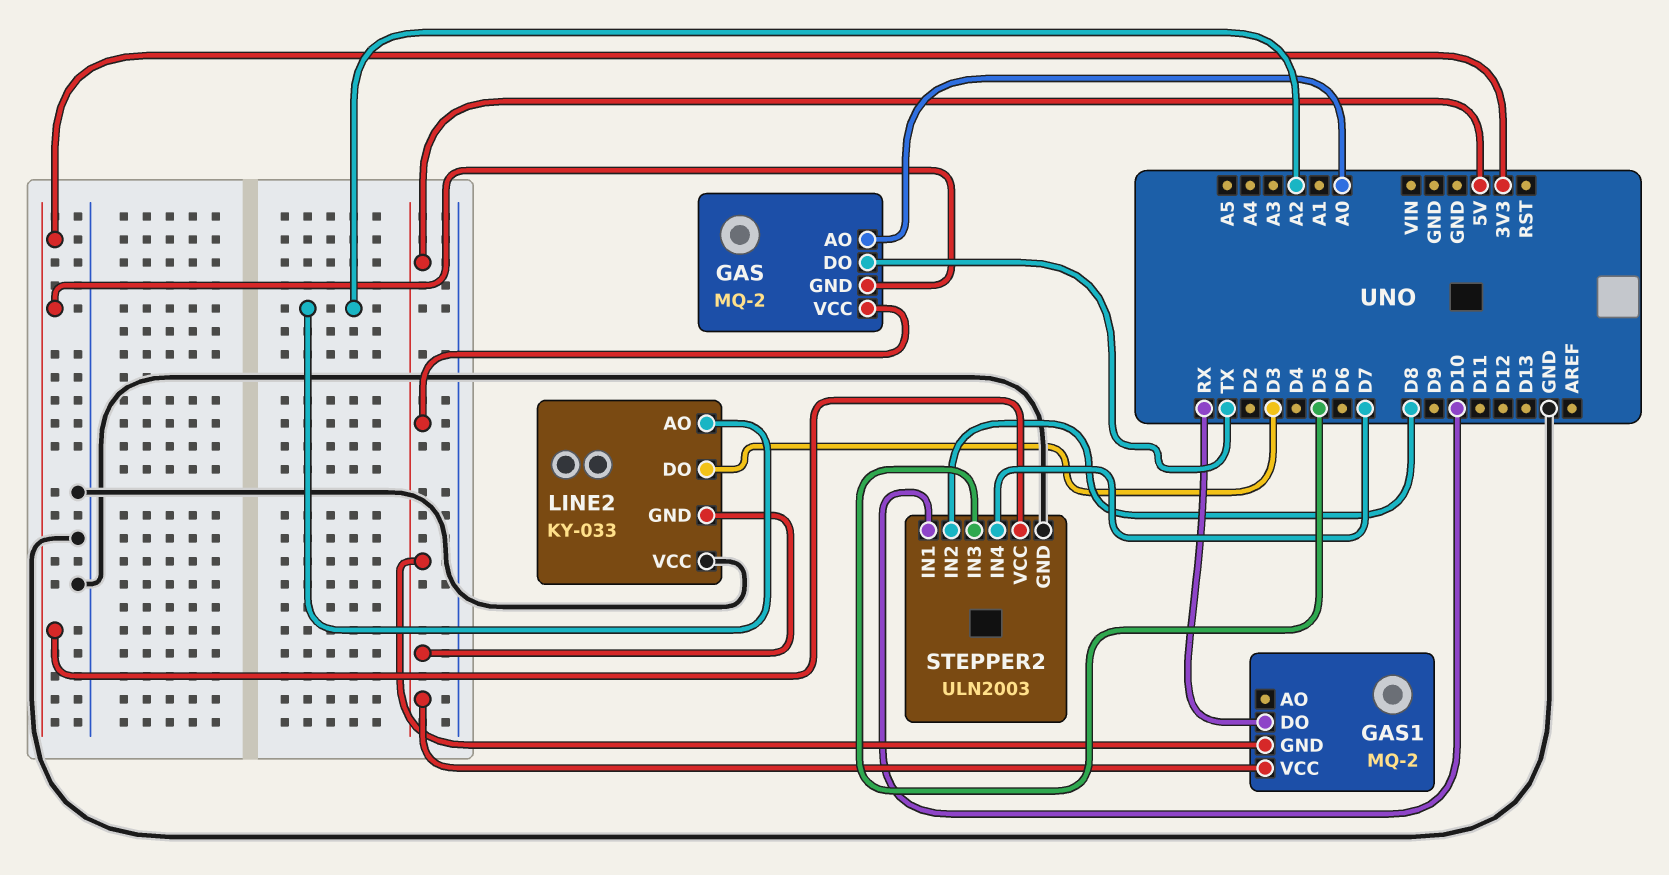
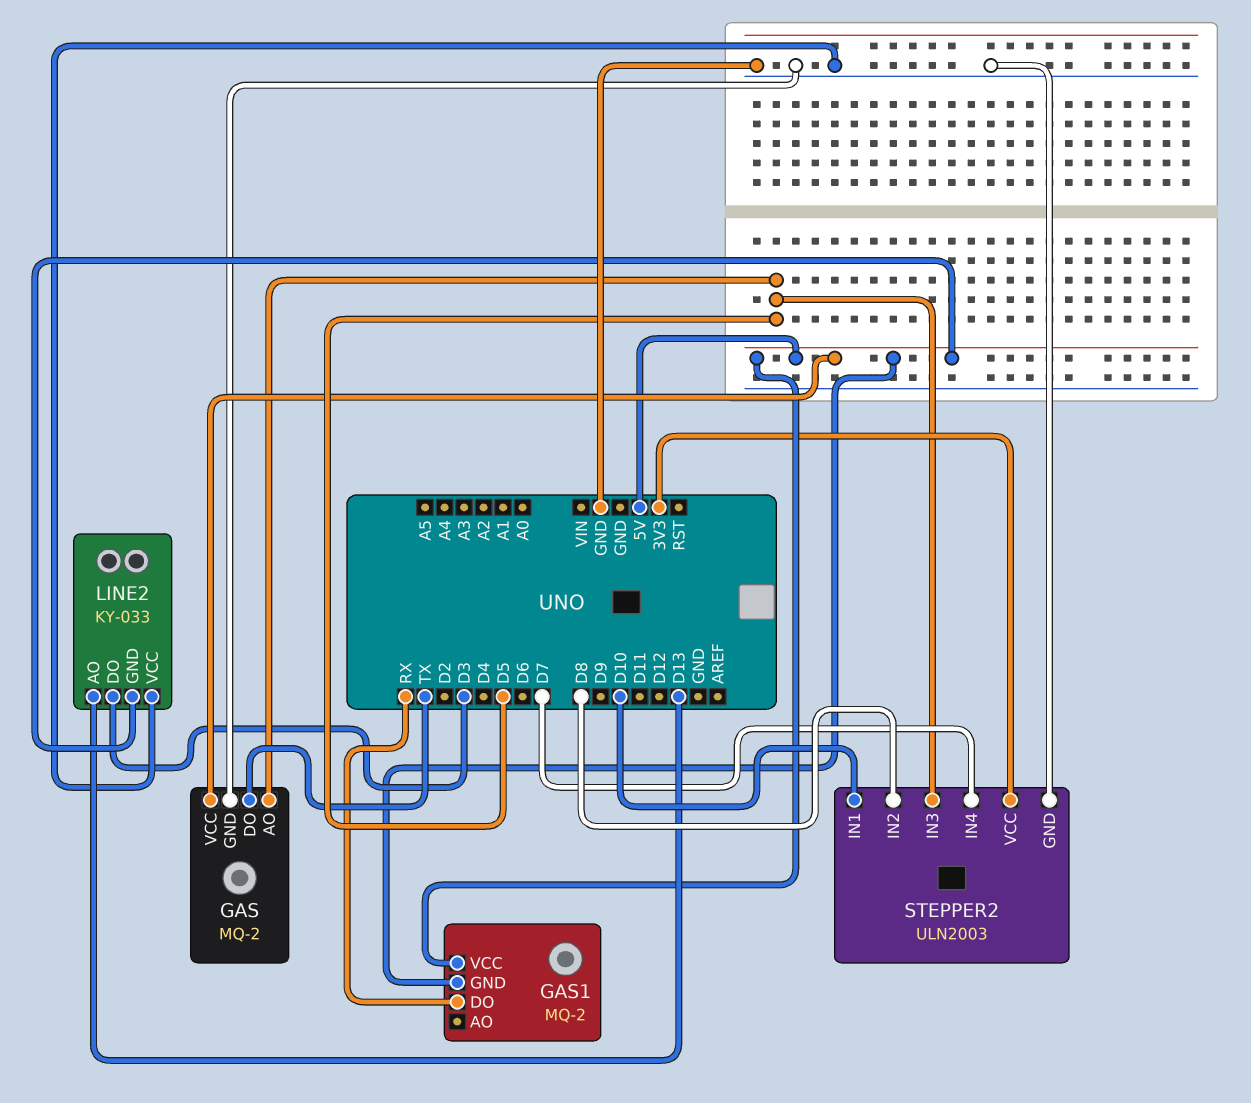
GAS pin AO: A0 -> D5
GAS pin GND: 3V3 -> GND
LINE2 pin AO: A2 -> D13

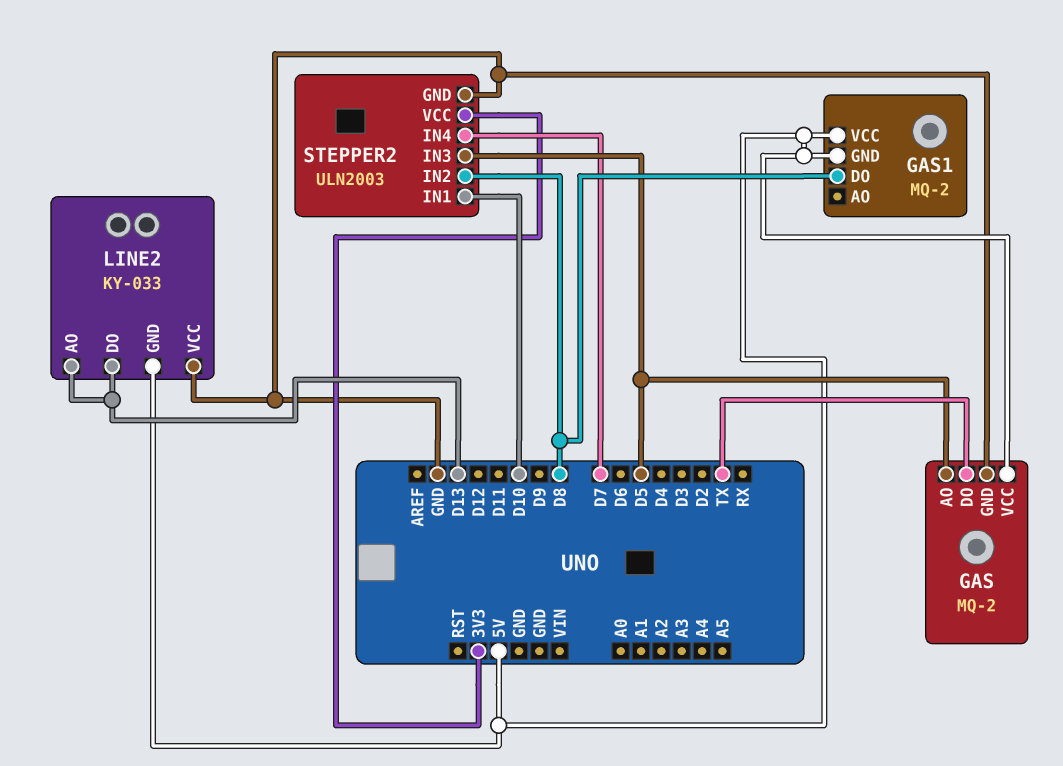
GAS1 pin DO: RX -> D8
LINE2 pin DO: D3 -> D13

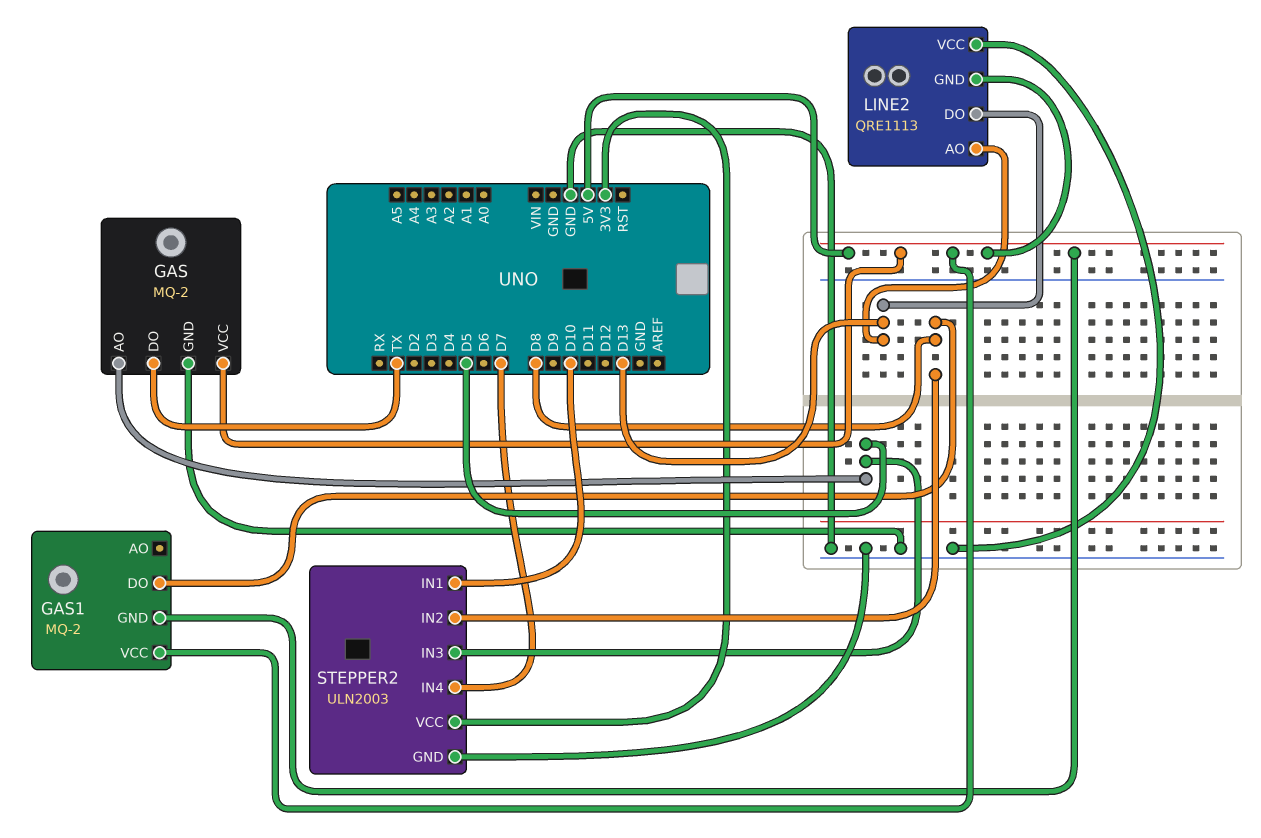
LINE2: KY-033 -> QRE1113

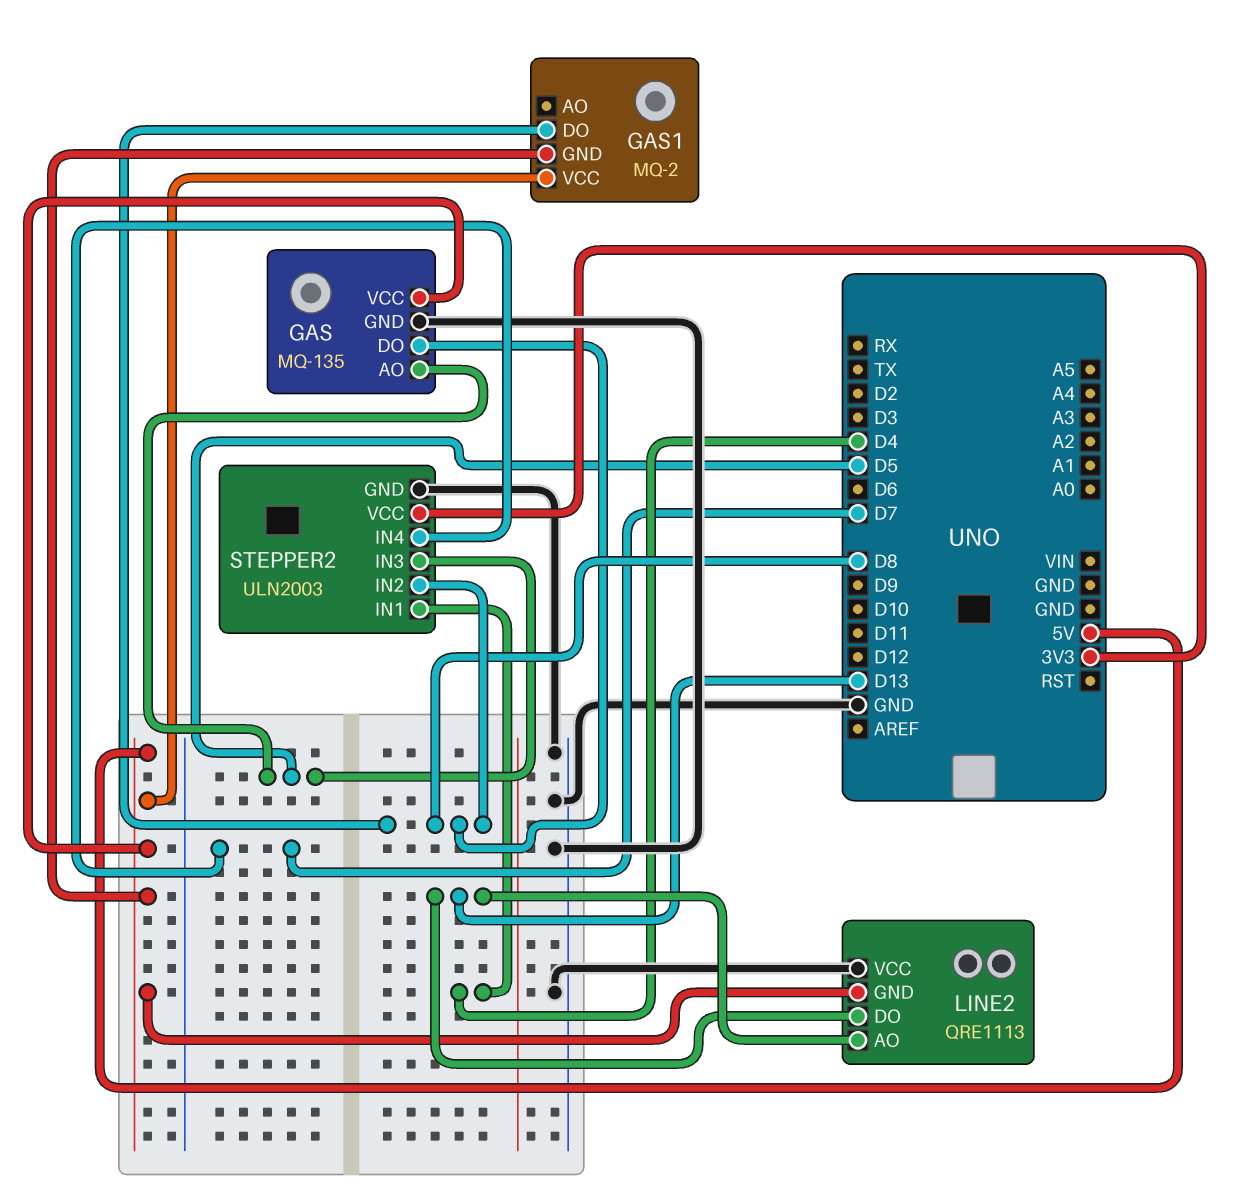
GAS: MQ-2 -> MQ-135
GAS pin DO: TX -> D8
STEPPER2 pin IN1: D10 -> D4

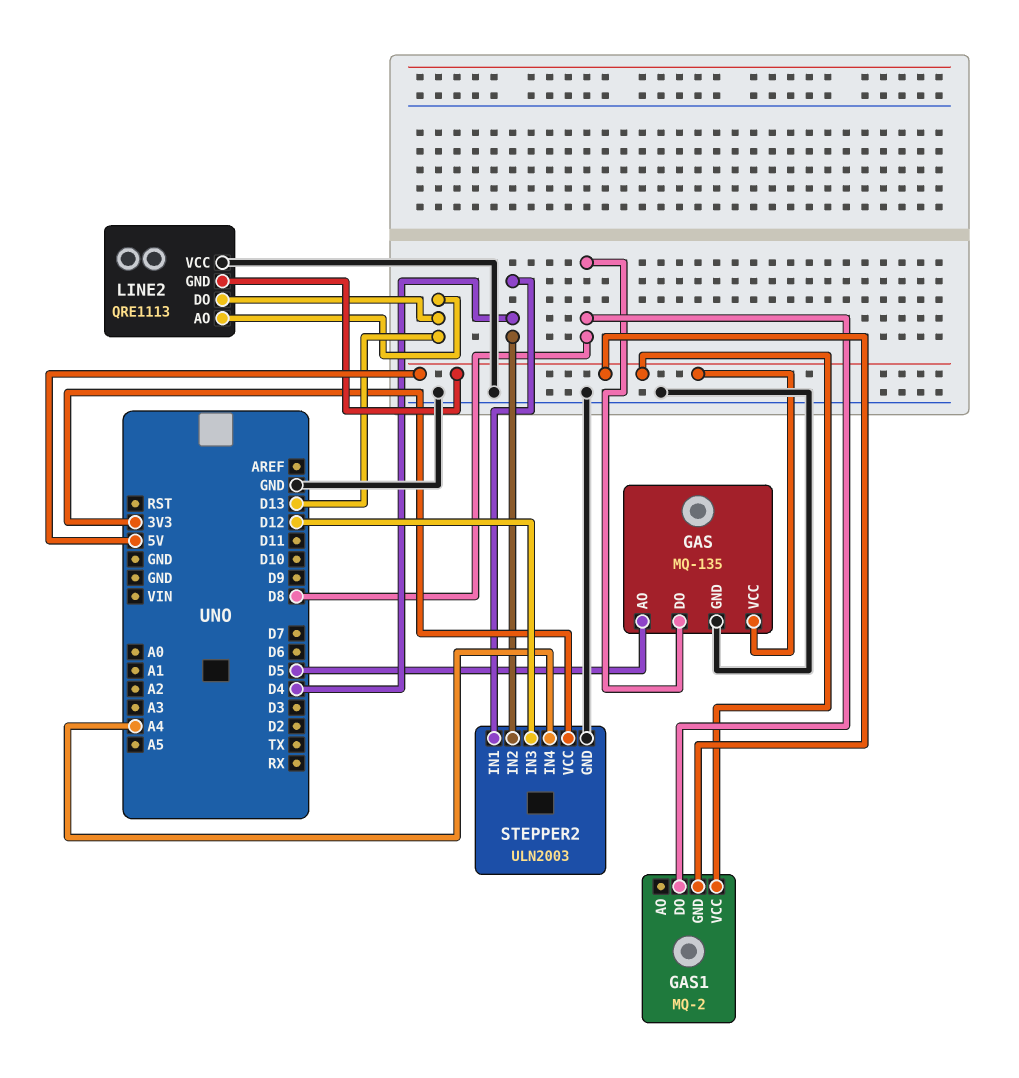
STEPPER2 pin IN2: D8 -> D4
STEPPER2 pin IN3: D5 -> D12
STEPPER2 pin IN4: D7 -> A4

